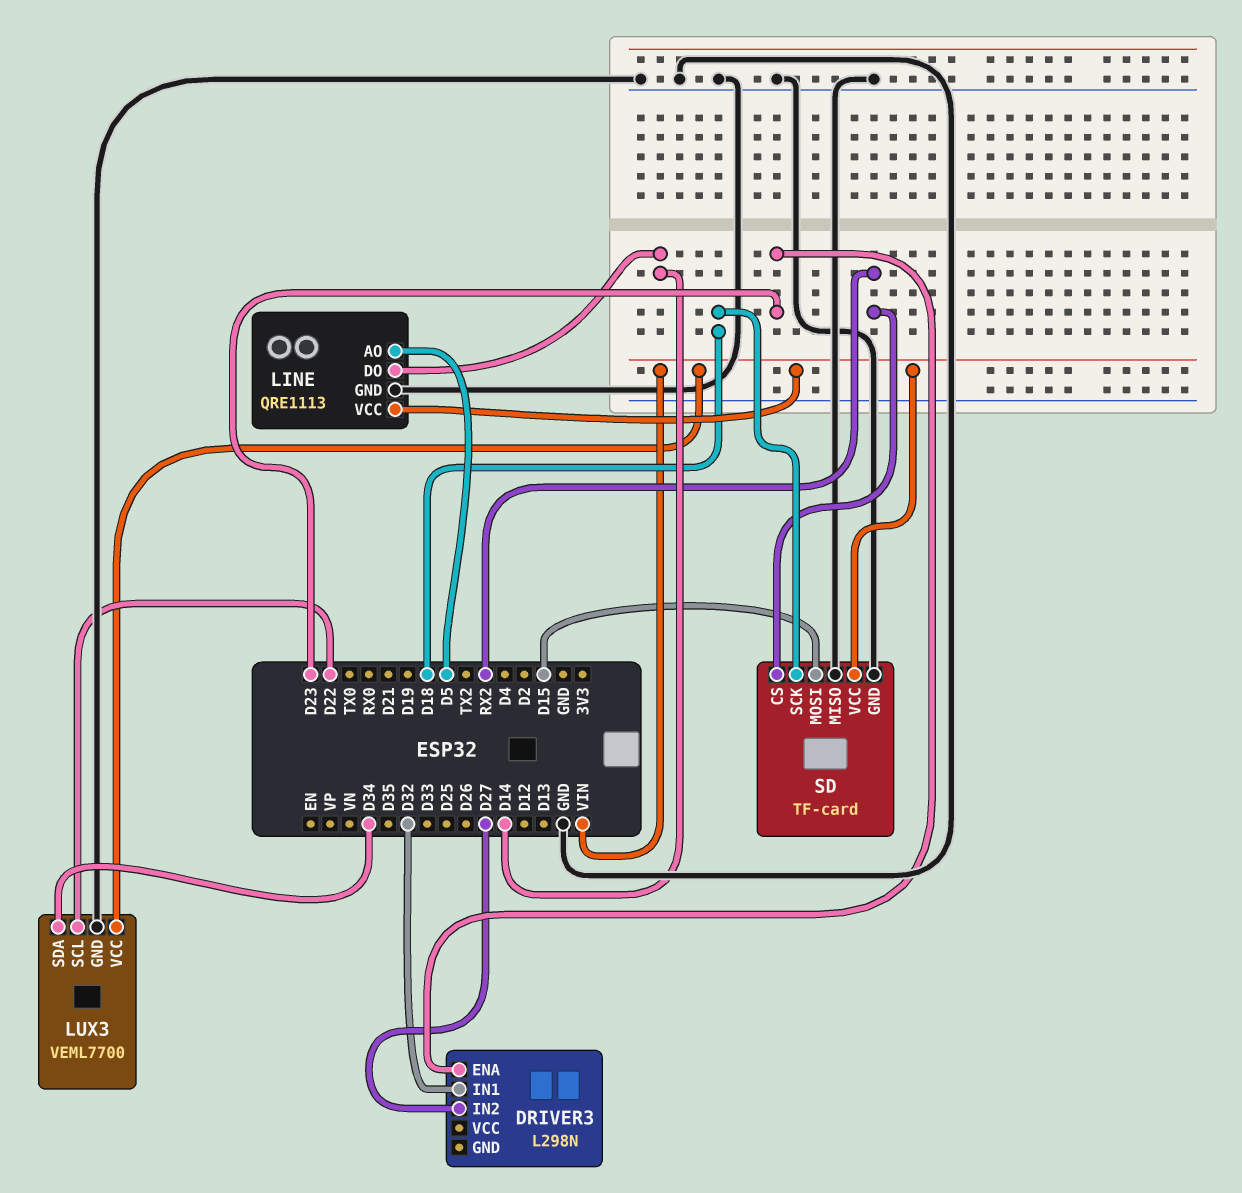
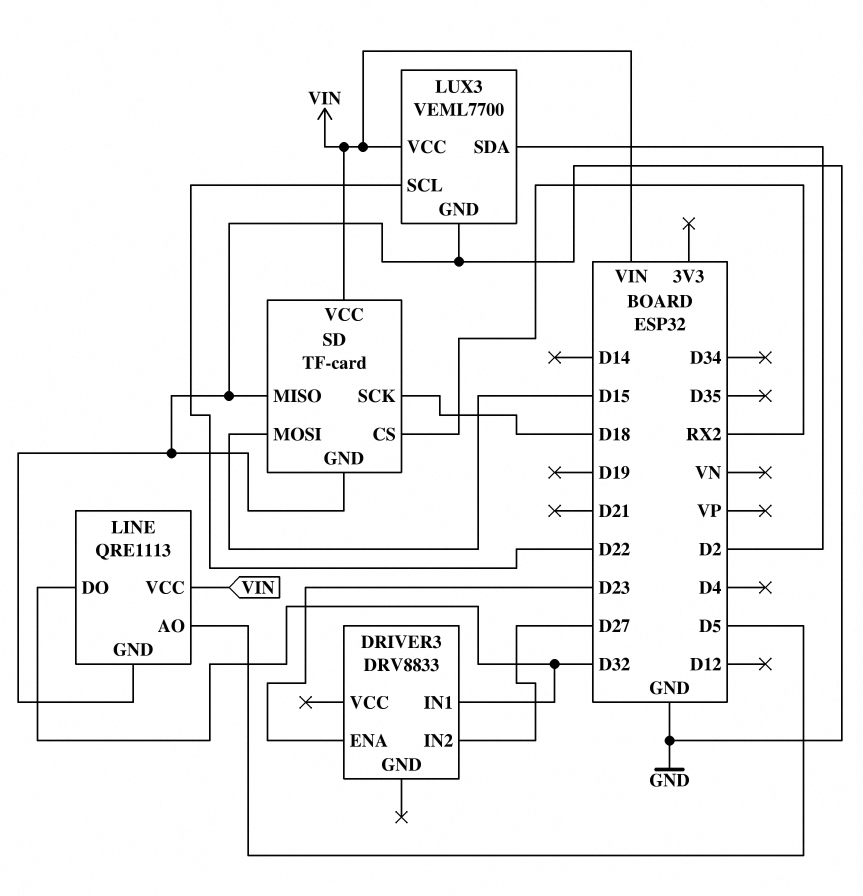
DRIVER3: L298N -> DRV8833
LINE pin DO: D14 -> D32
LUX3 pin SDA: D34 -> D2

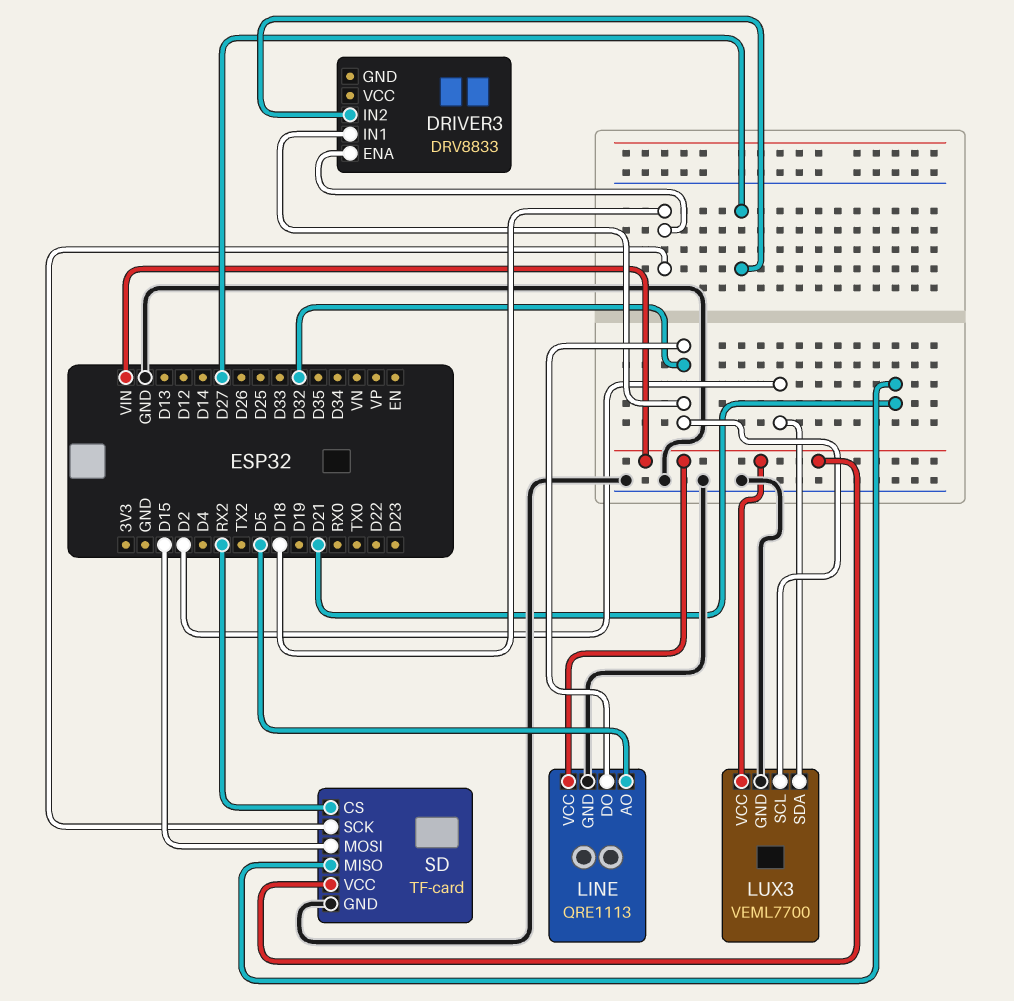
DRIVER3 pin ENA: D23 -> D18
LUX3 pin SCL: D22 -> D32
SD pin MISO: GND -> D21

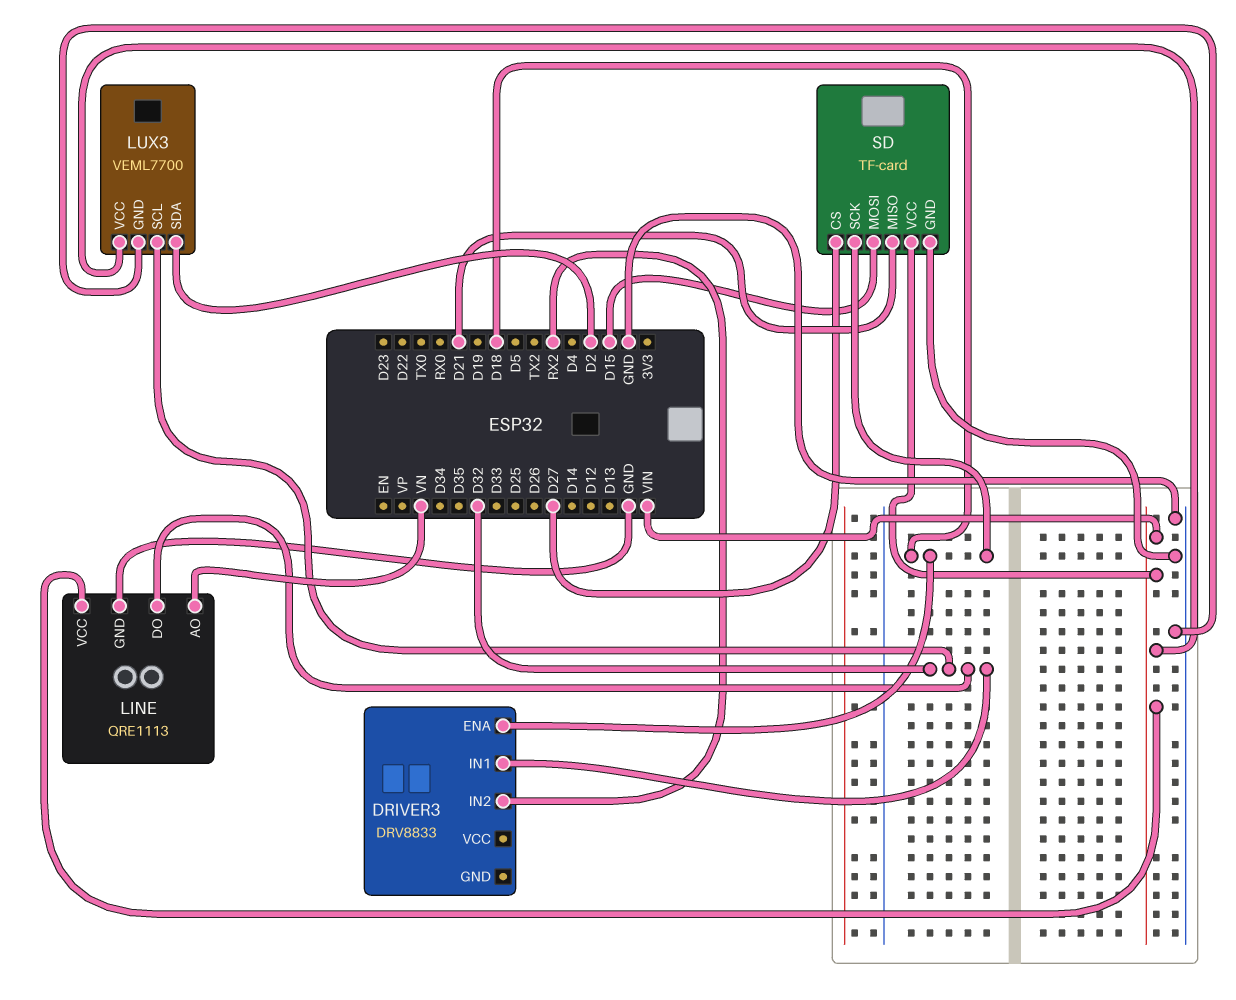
DRIVER3 pin IN2: D27 -> RX2
LINE pin AO: D5 -> VN
SD pin CS: RX2 -> D27

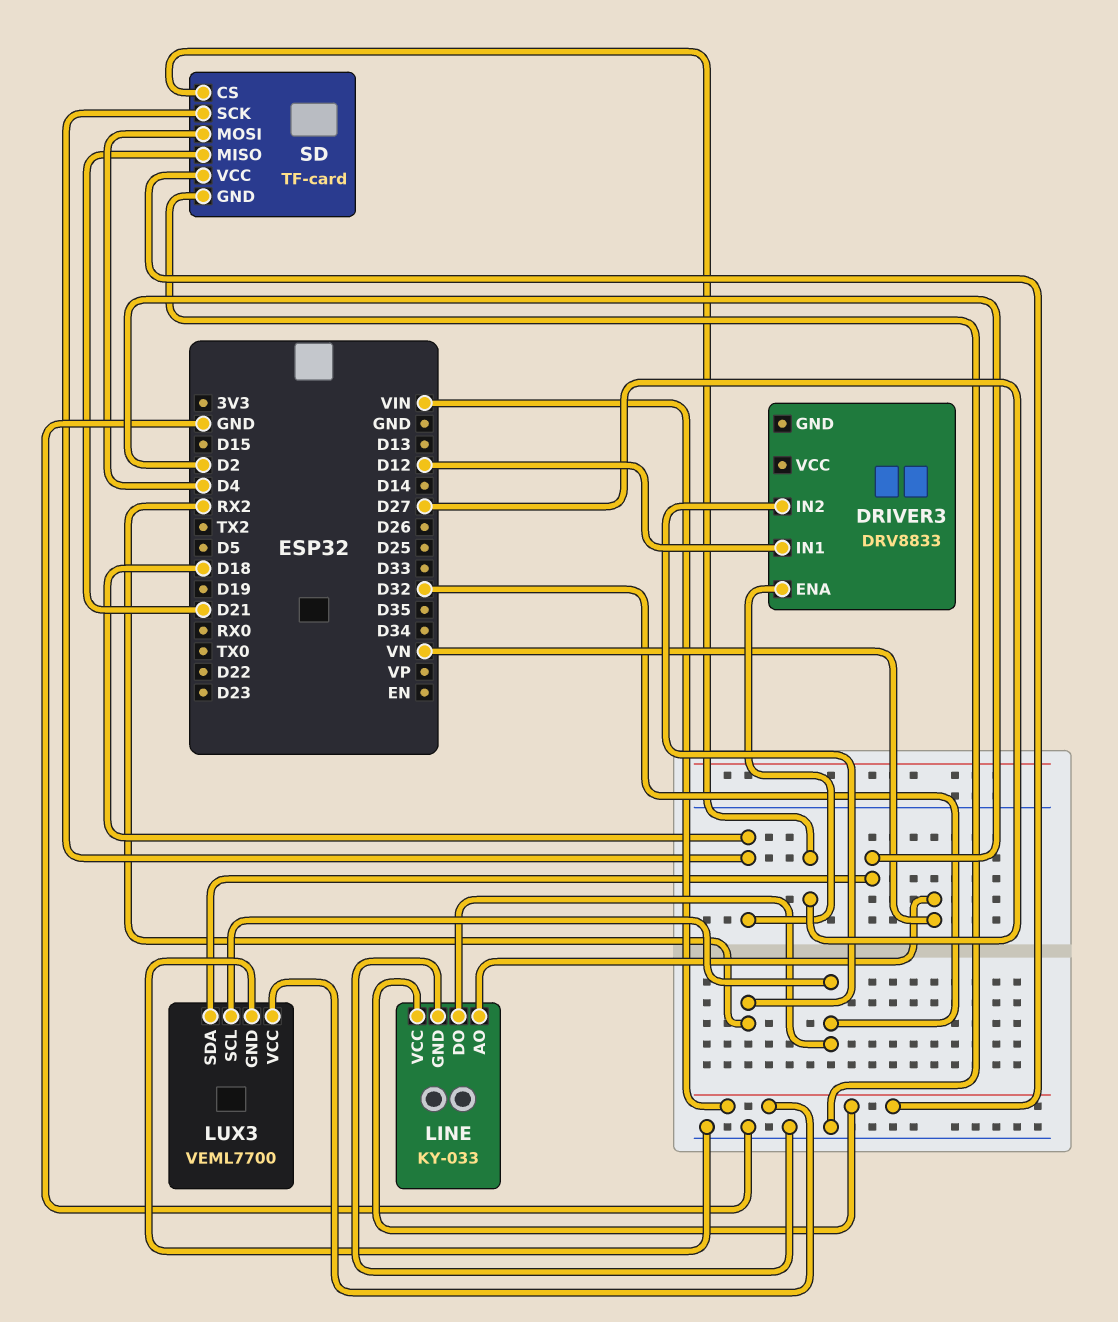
DRIVER3 pin IN1: D32 -> D12
LINE: QRE1113 -> KY-033
SD pin MOSI: D15 -> D4

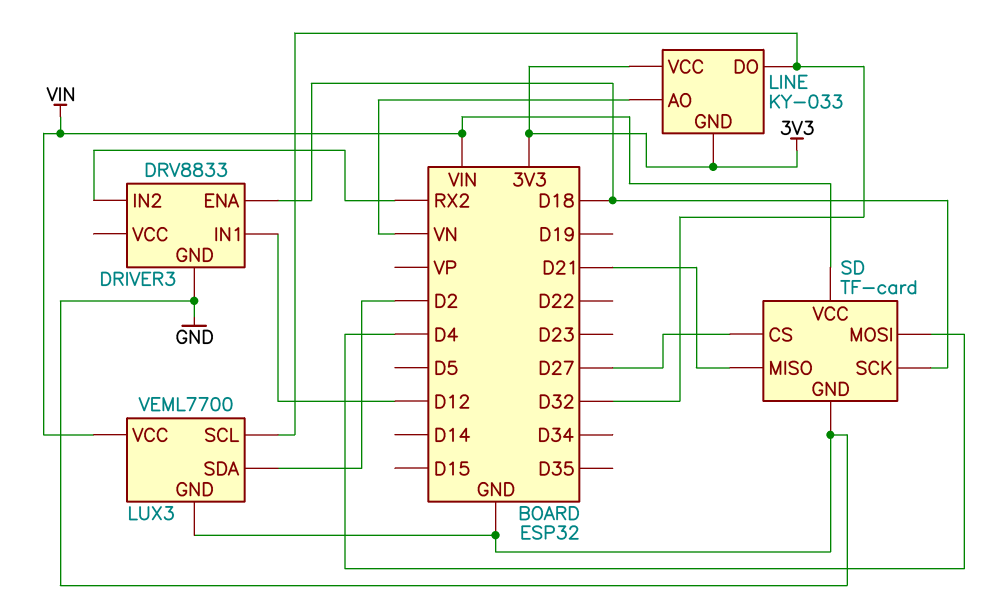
DRIVER3 pin GND: none -> GND
LINE pin GND: GND -> 3V3
LINE pin VCC: VIN -> 3V3

